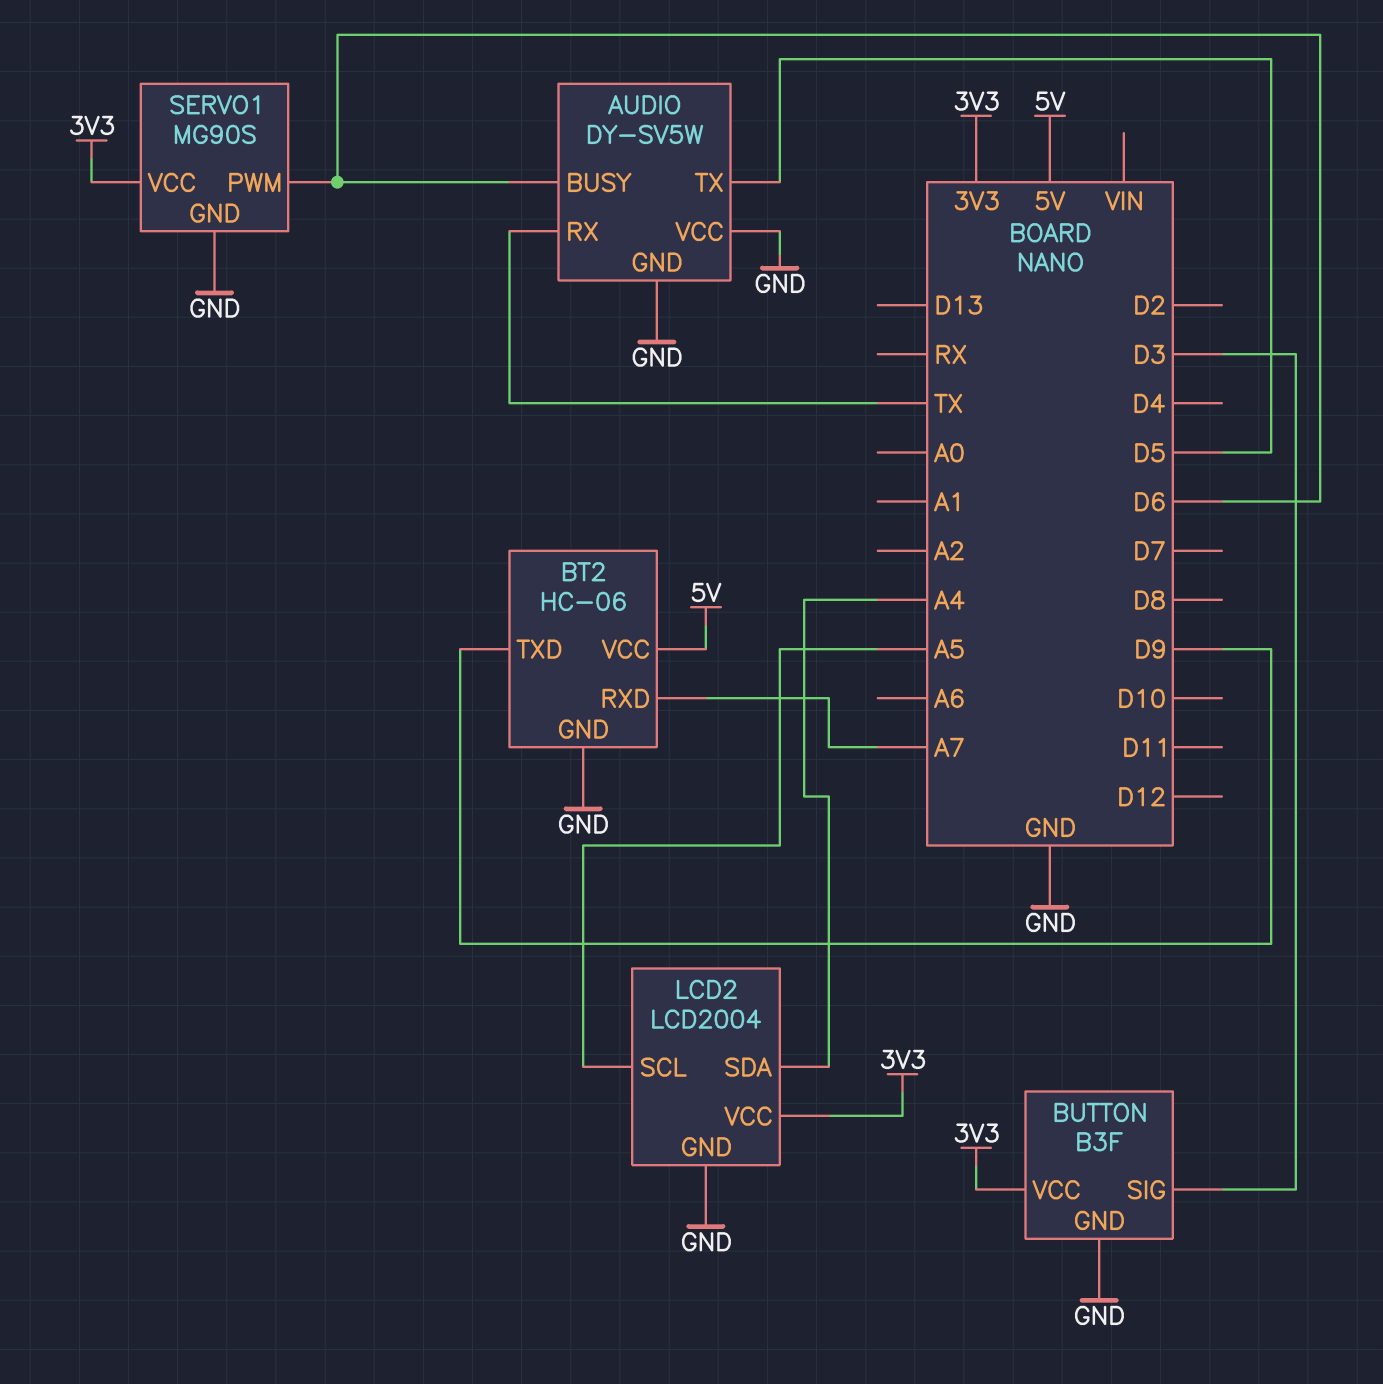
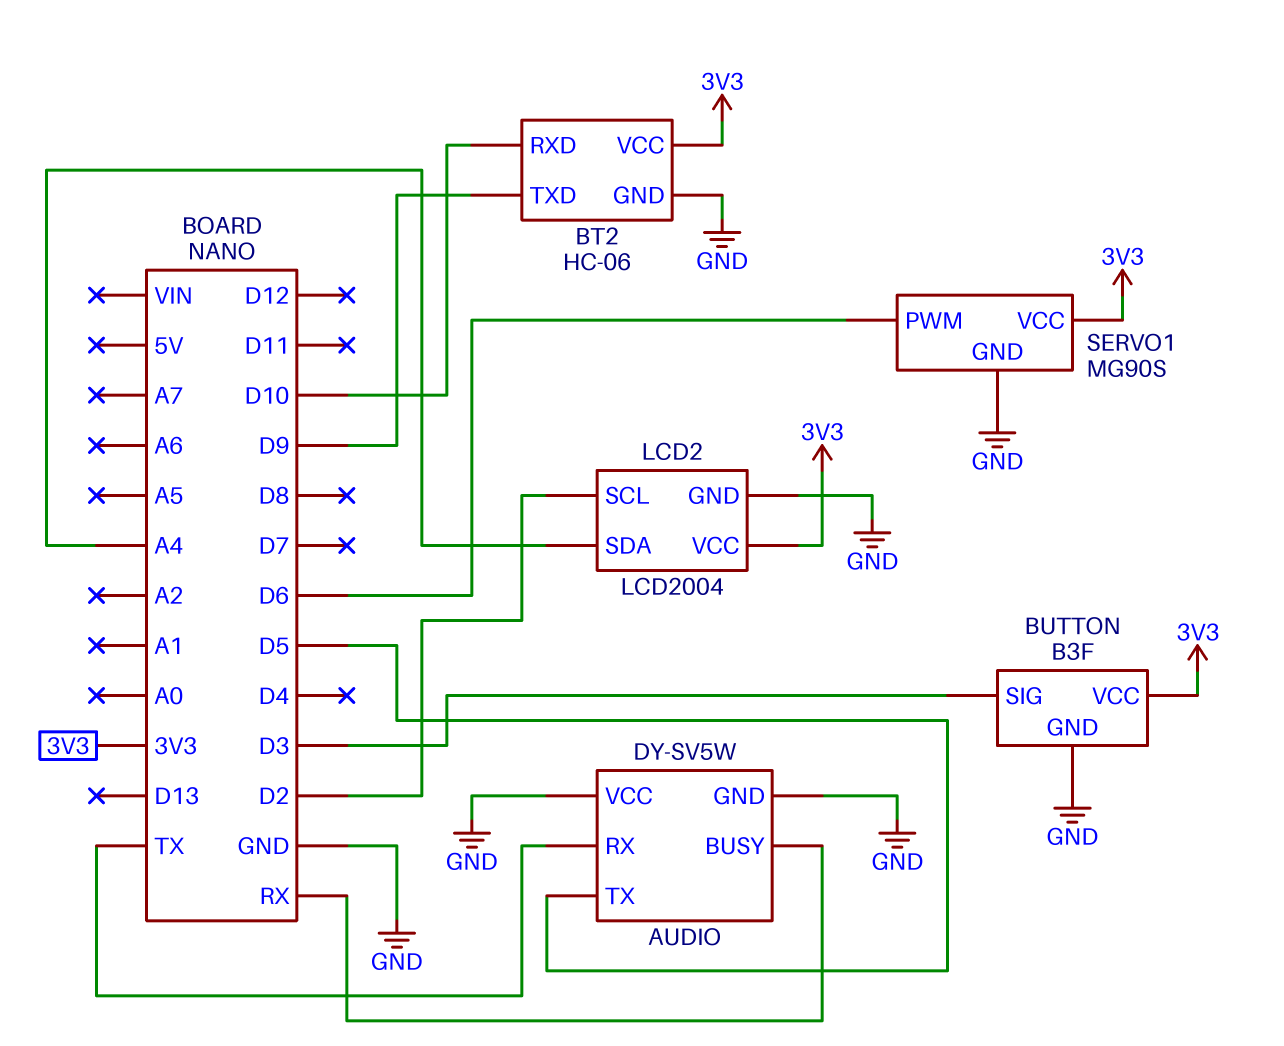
AUDIO pin BUSY: D6 -> RX
BT2 pin RXD: A7 -> D10
BT2 pin VCC: 5V -> 3V3
LCD2 pin SCL: A5 -> D2

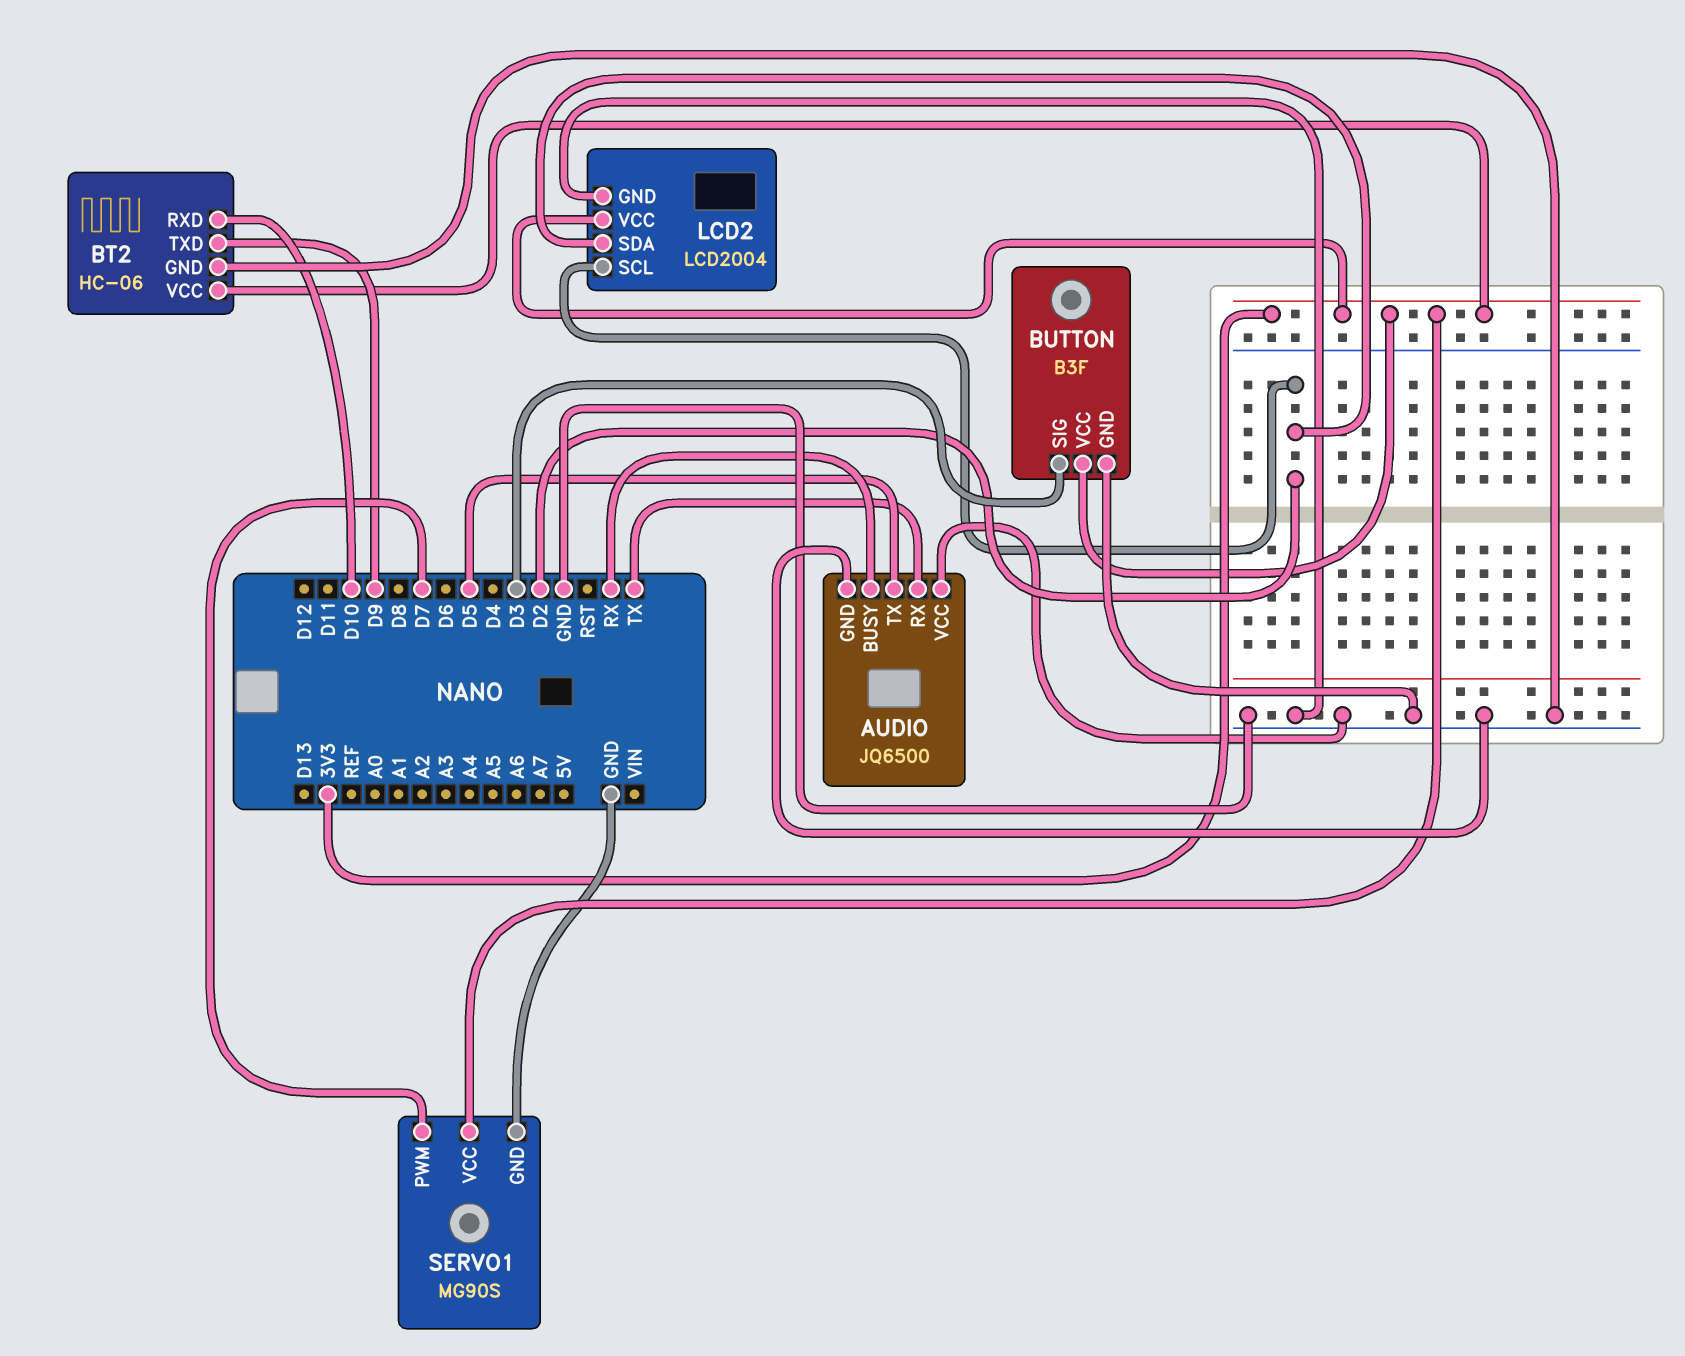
AUDIO: DY-SV5W -> JQ6500
LCD2 pin SDA: A4 -> D2
SERVO1 pin PWM: D6 -> D7

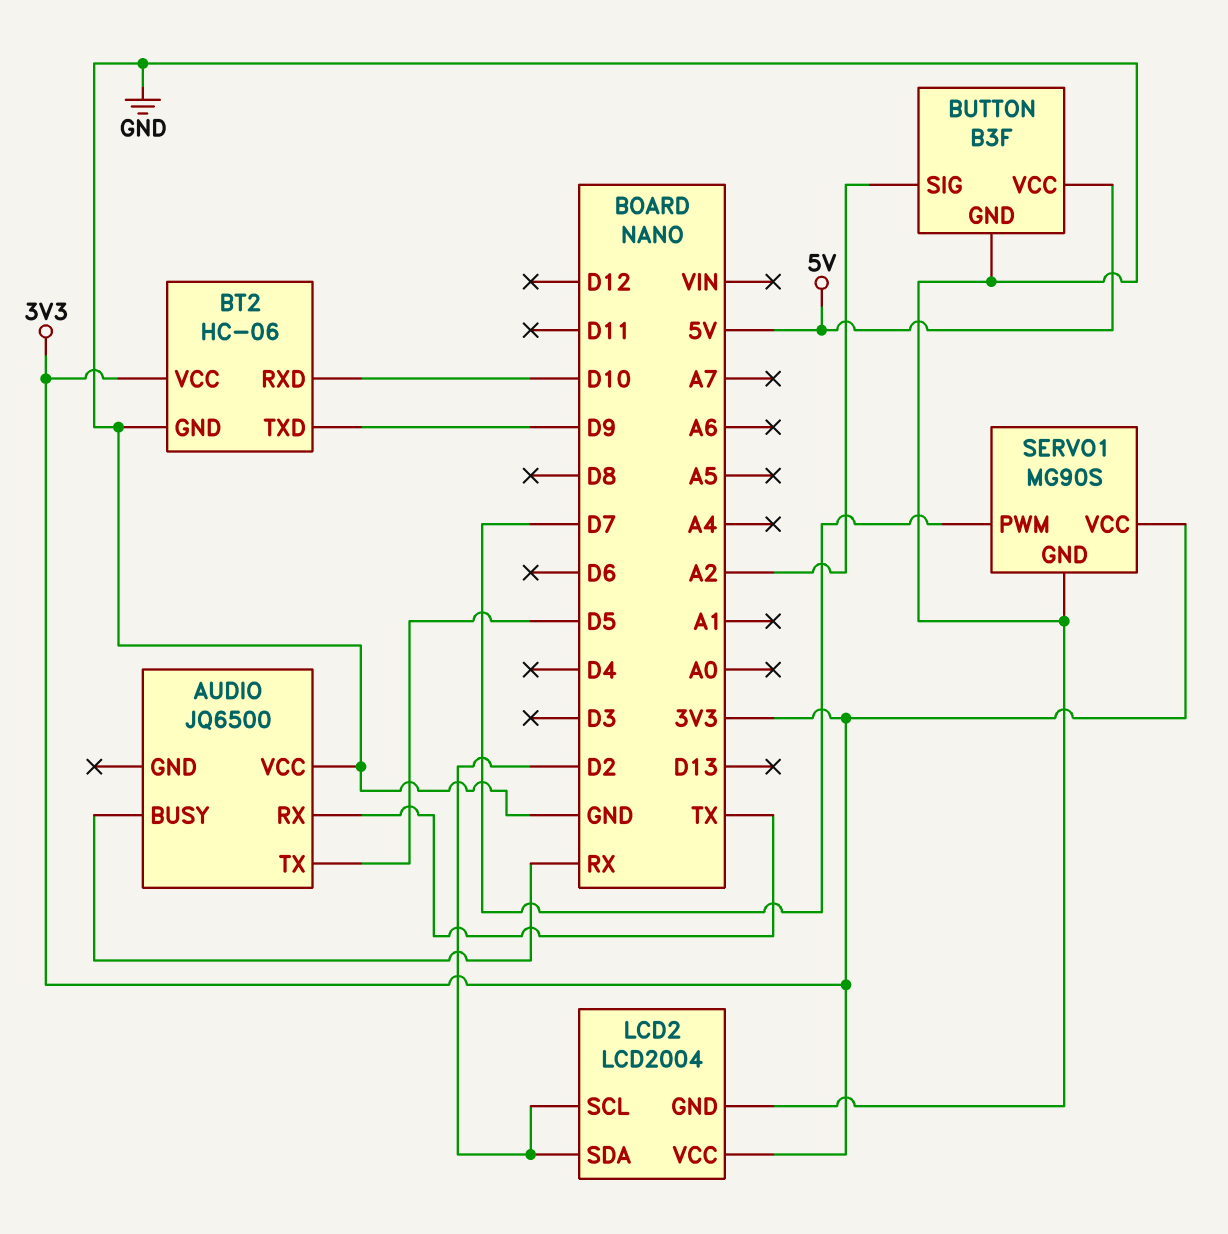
AUDIO pin GND: GND -> none
BUTTON pin SIG: D3 -> A2
BUTTON pin VCC: 3V3 -> 5V

